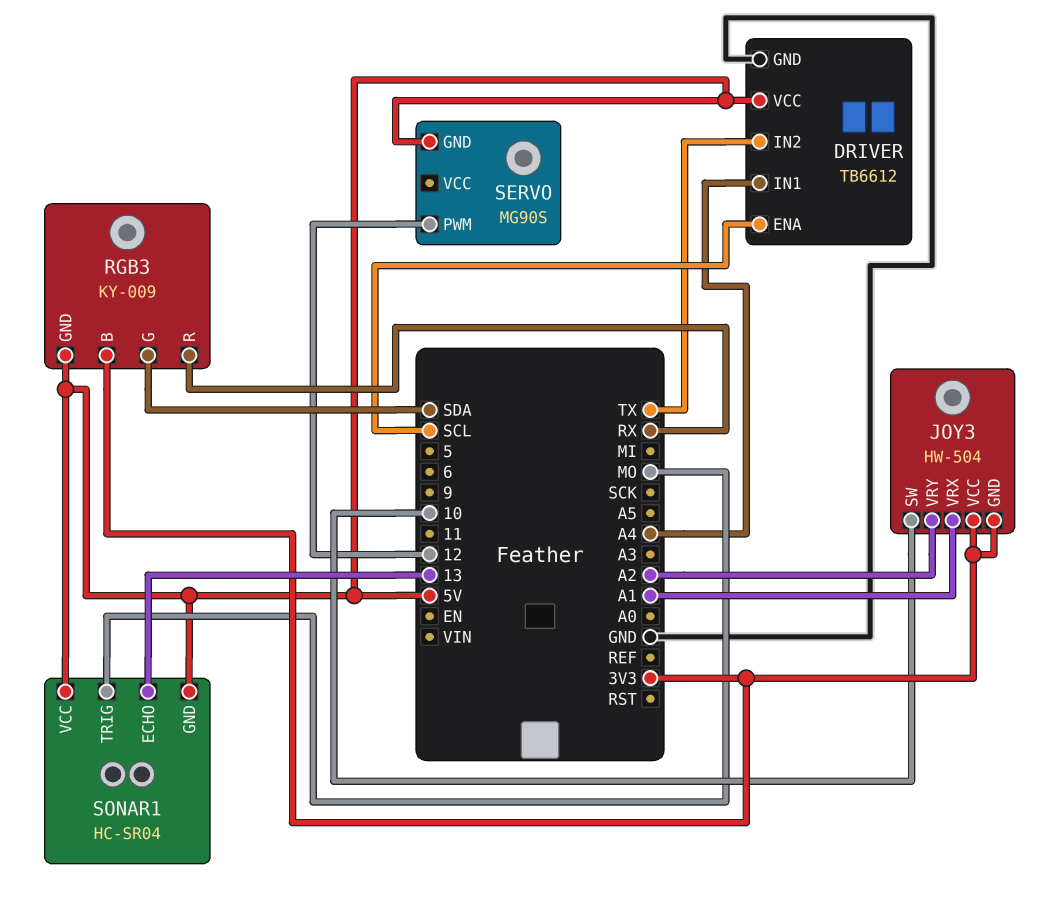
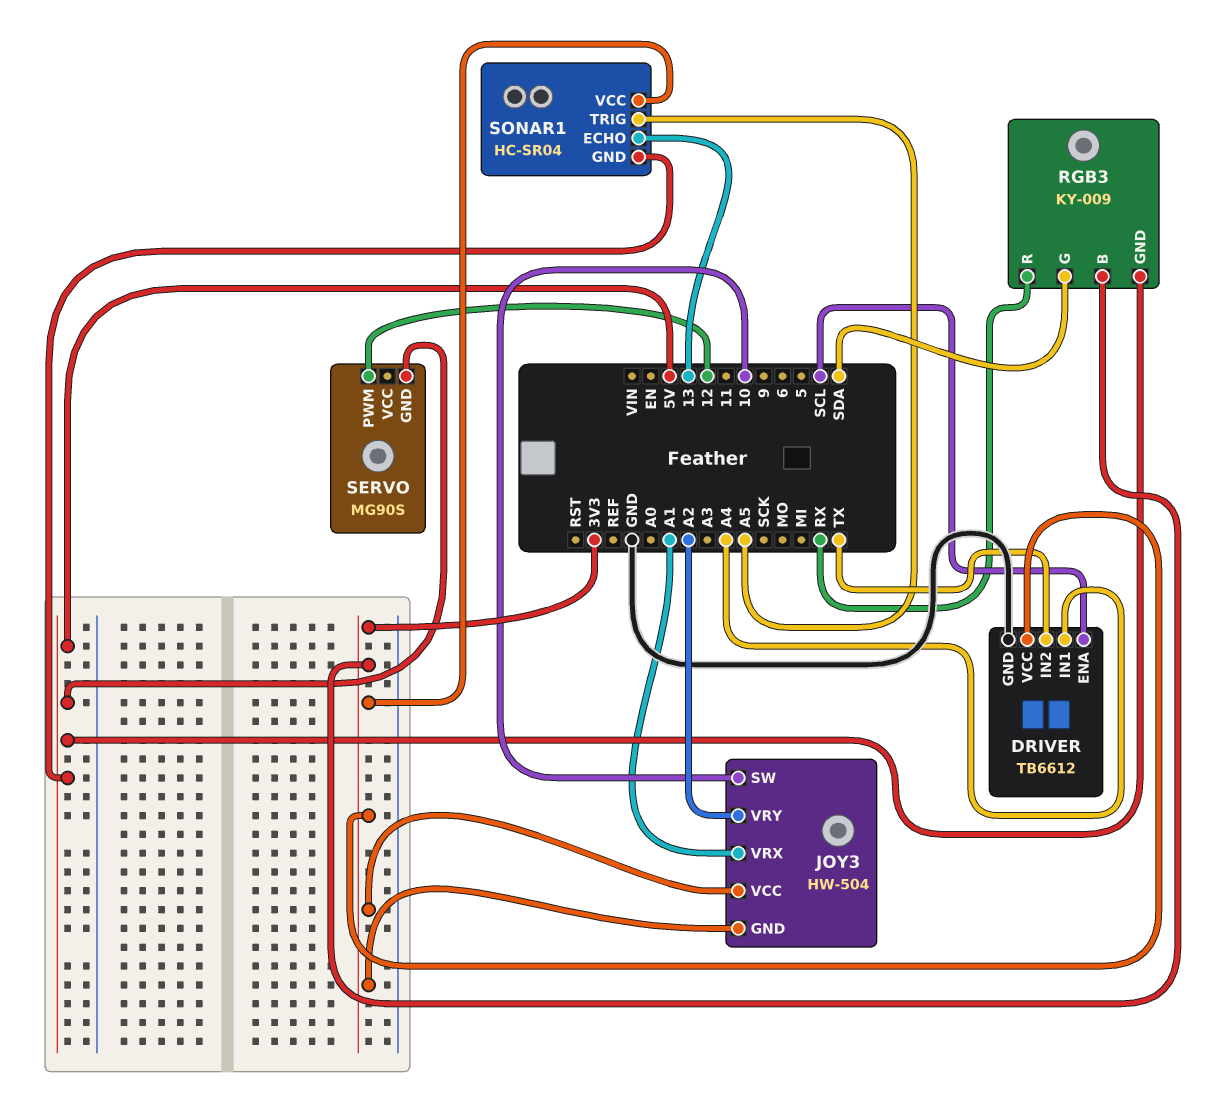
DRIVER pin VCC: 5V -> 3V3
SONAR1 pin TRIG: MO -> A5
SONAR1 pin VCC: 5V -> 3V3

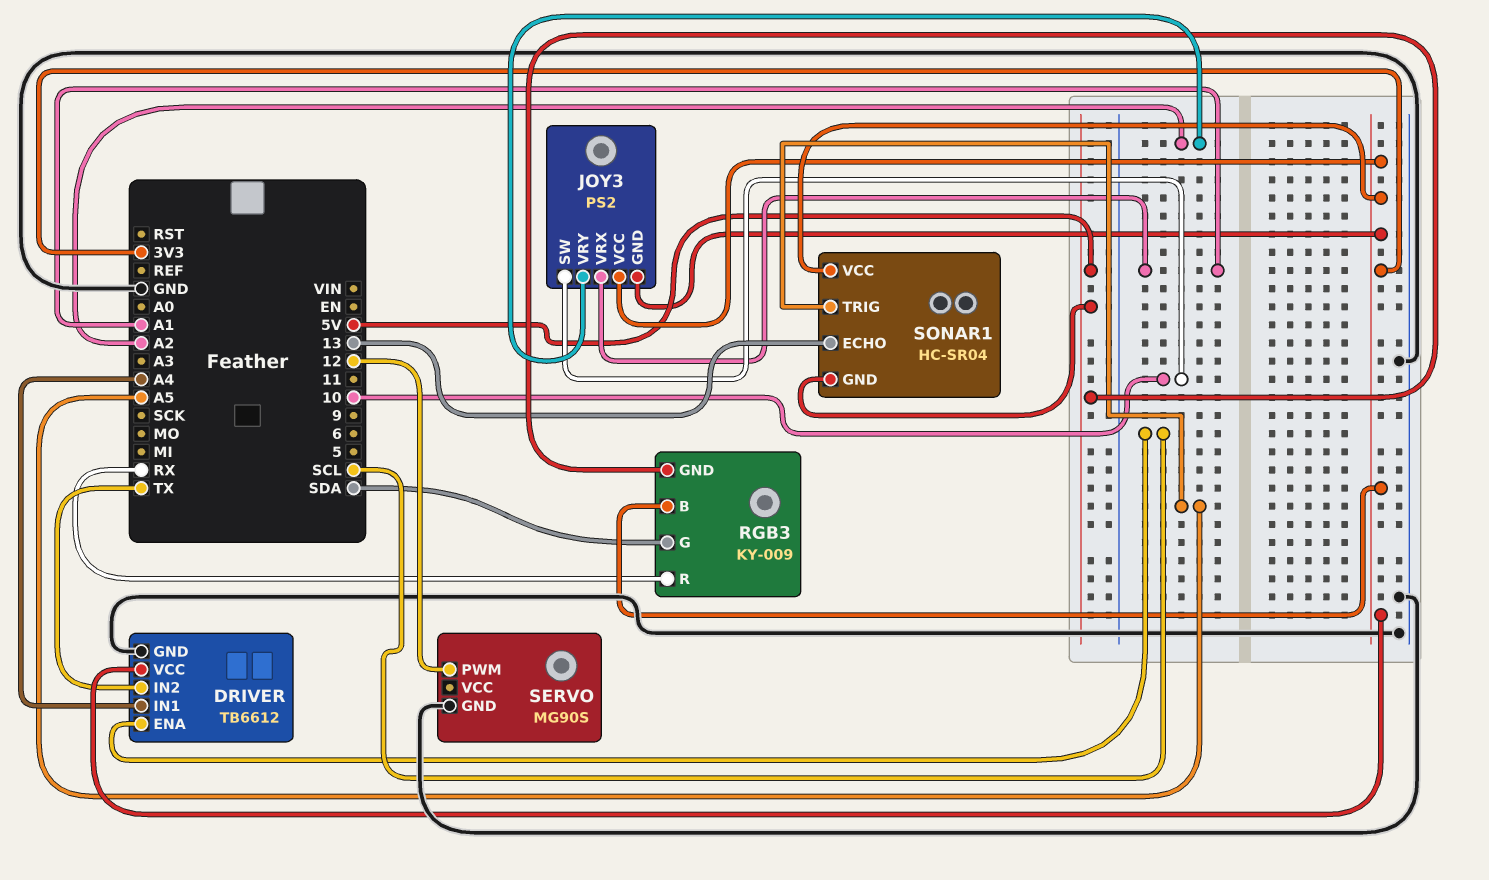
JOY3: HW-504 -> PS2
SERVO pin GND: 5V -> GND

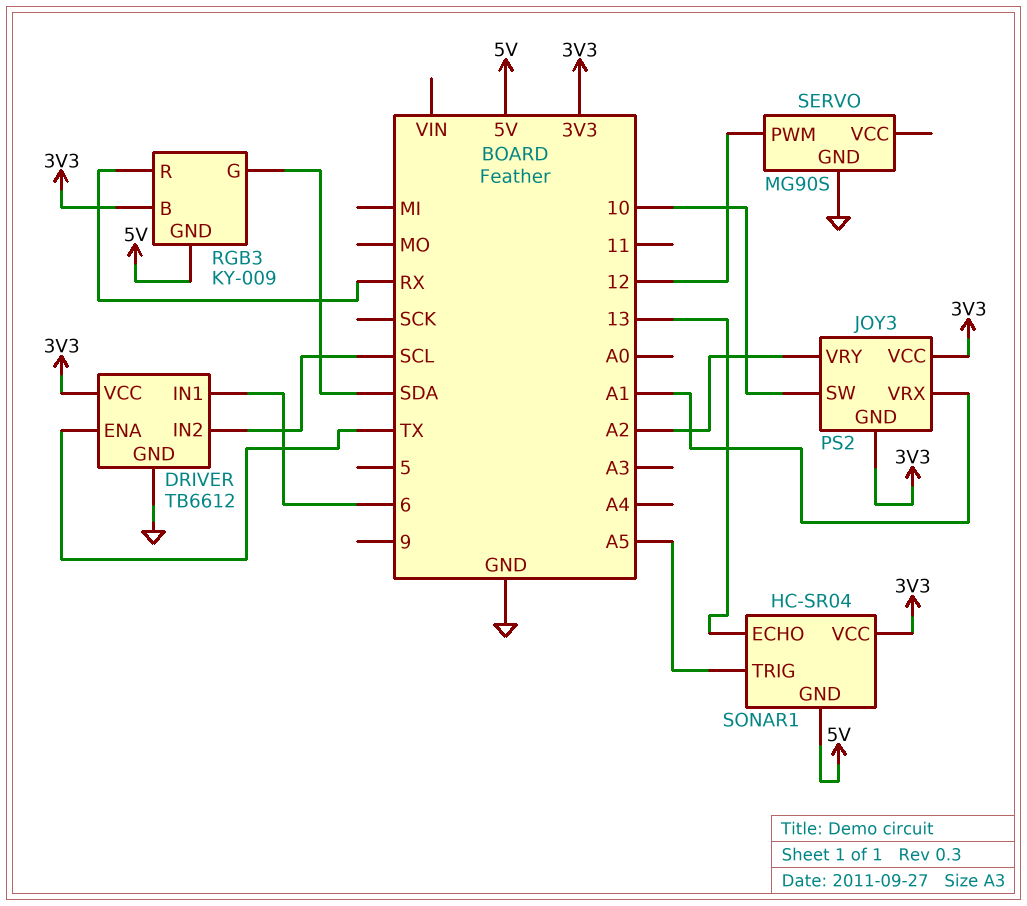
DRIVER pin ENA: SCL -> TX
DRIVER pin IN1: A4 -> 6
DRIVER pin IN2: TX -> SCL

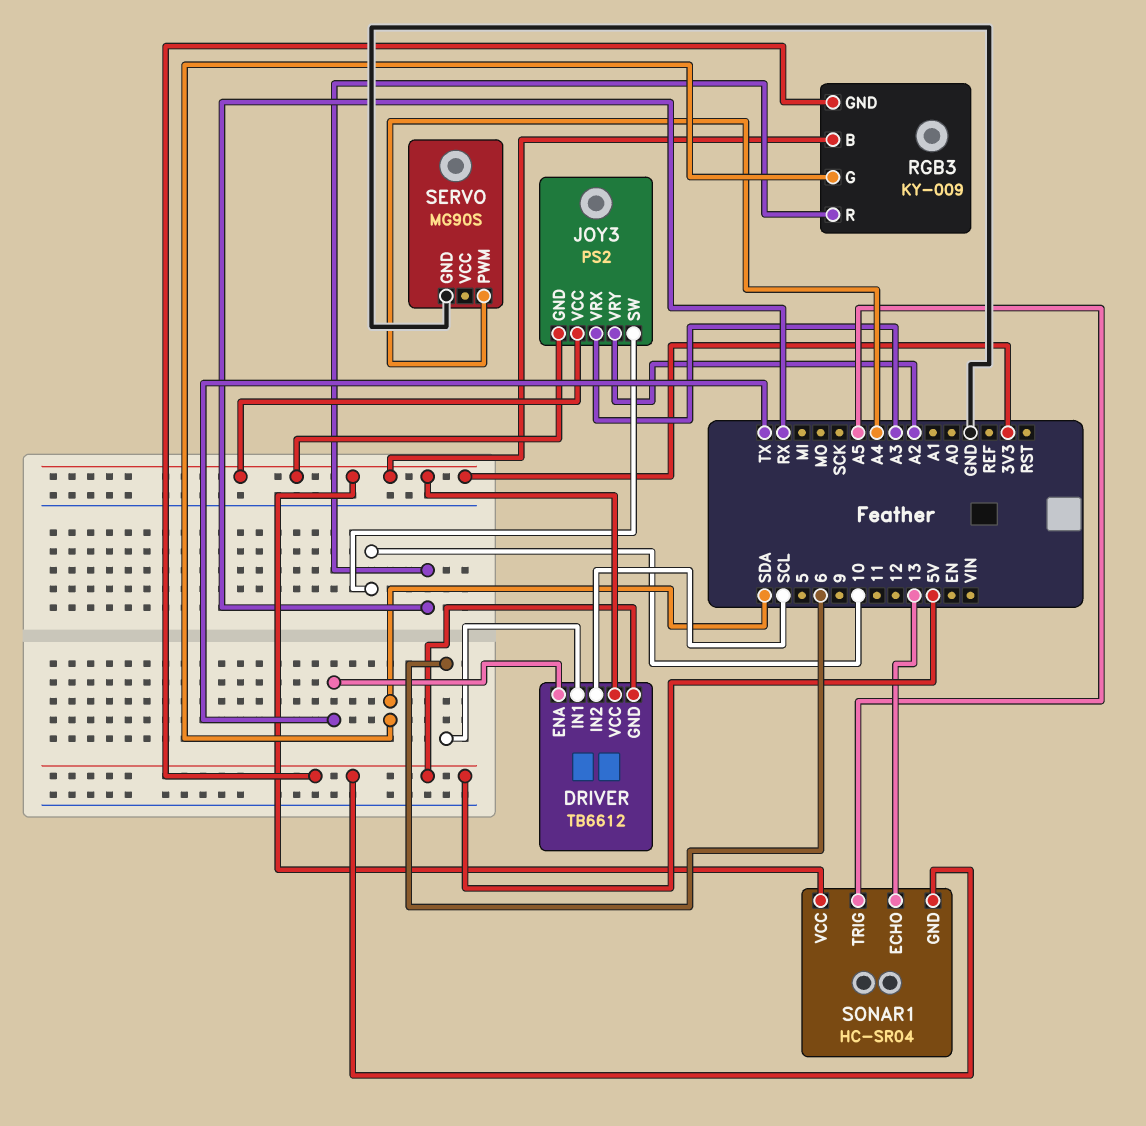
DRIVER pin GND: GND -> 5V
JOY3 pin VRX: A1 -> A3
SERVO pin PWM: 12 -> A4

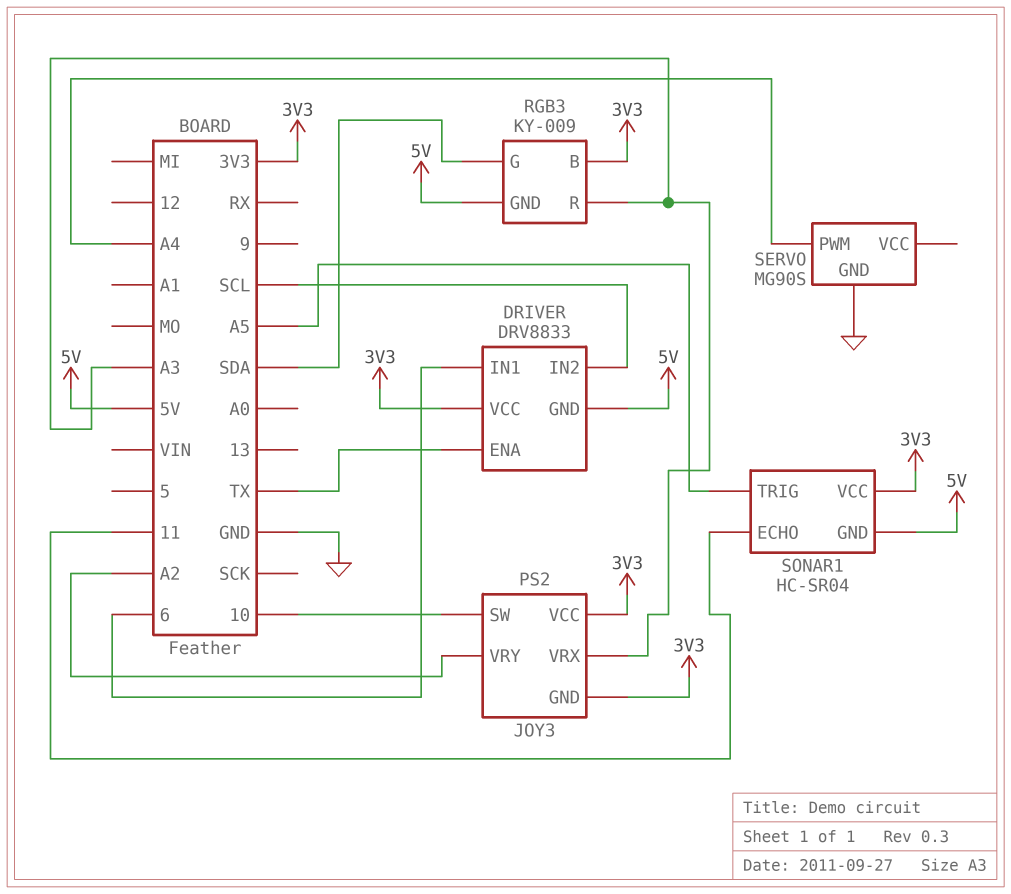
DRIVER: TB6612 -> DRV8833
RGB3 pin R: RX -> A3
SONAR1 pin ECHO: 13 -> 11

